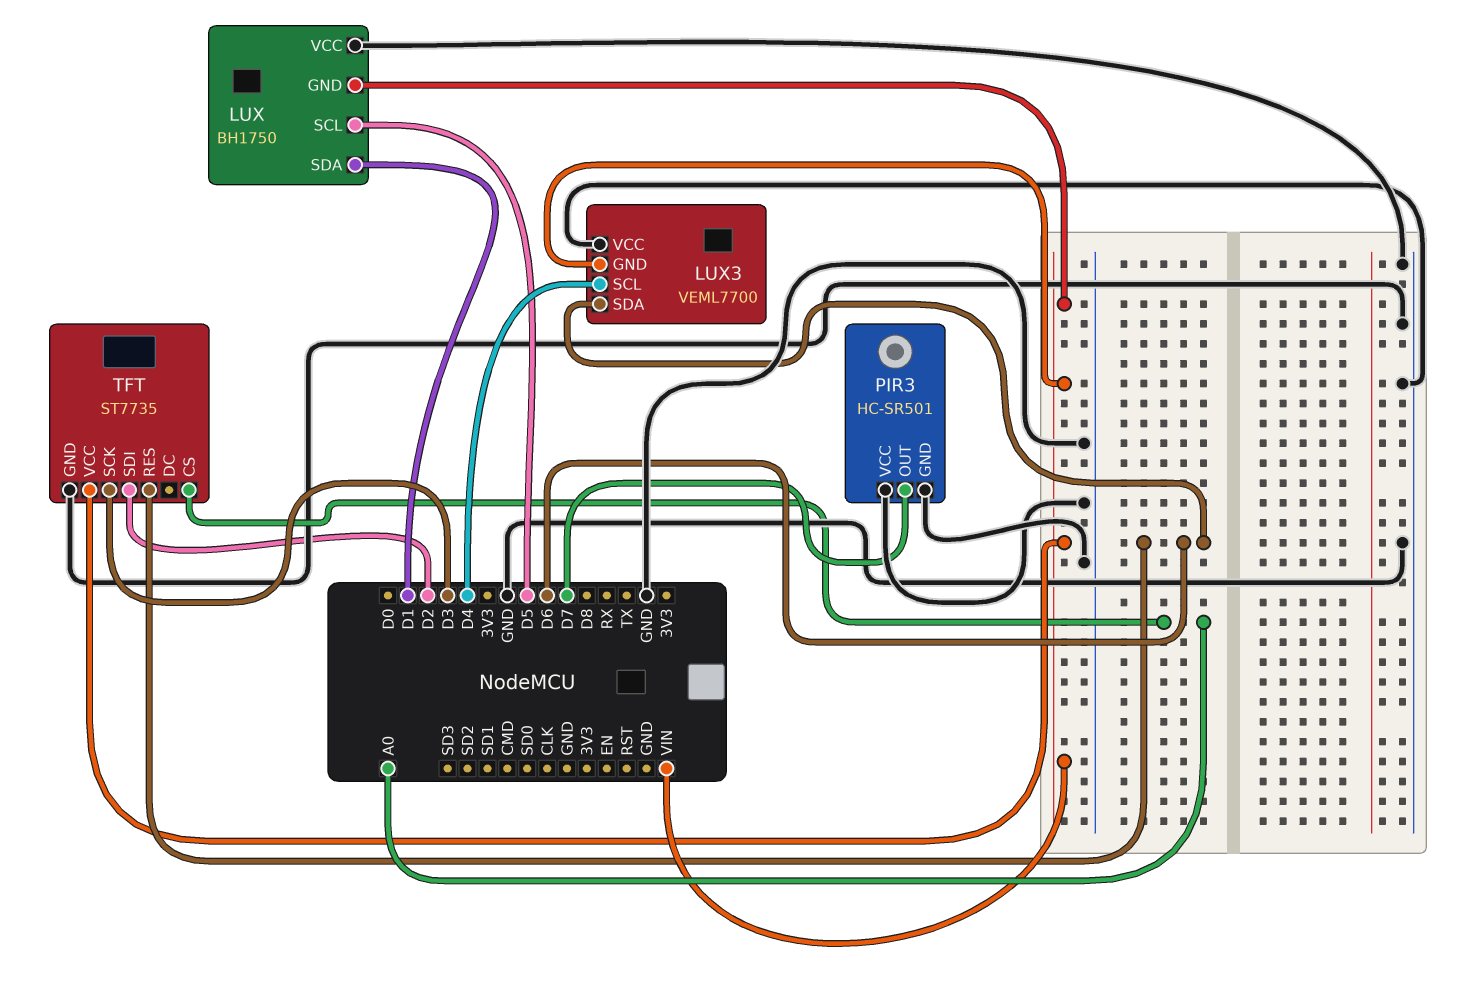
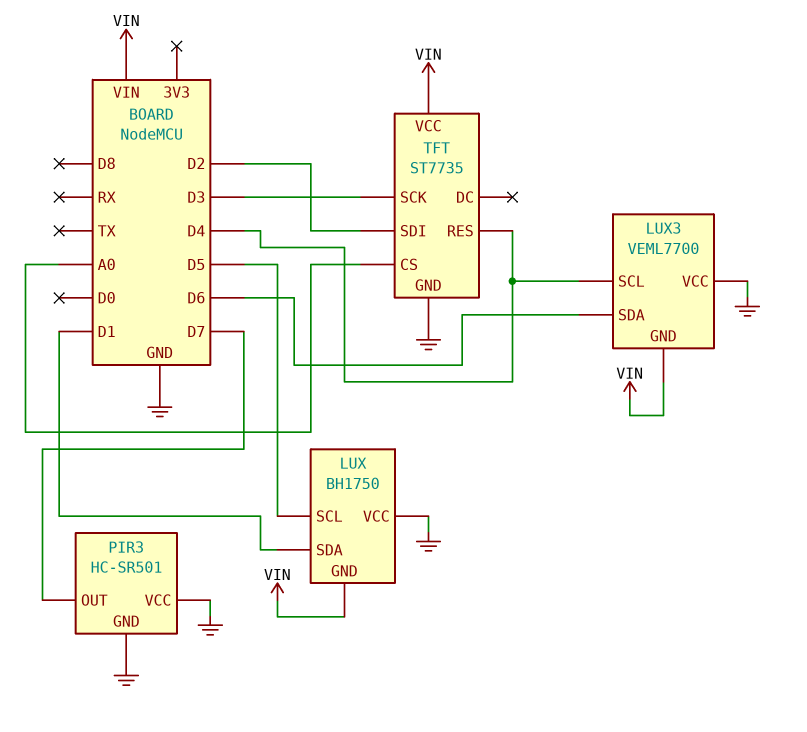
TFT pin RES: D6 -> D4

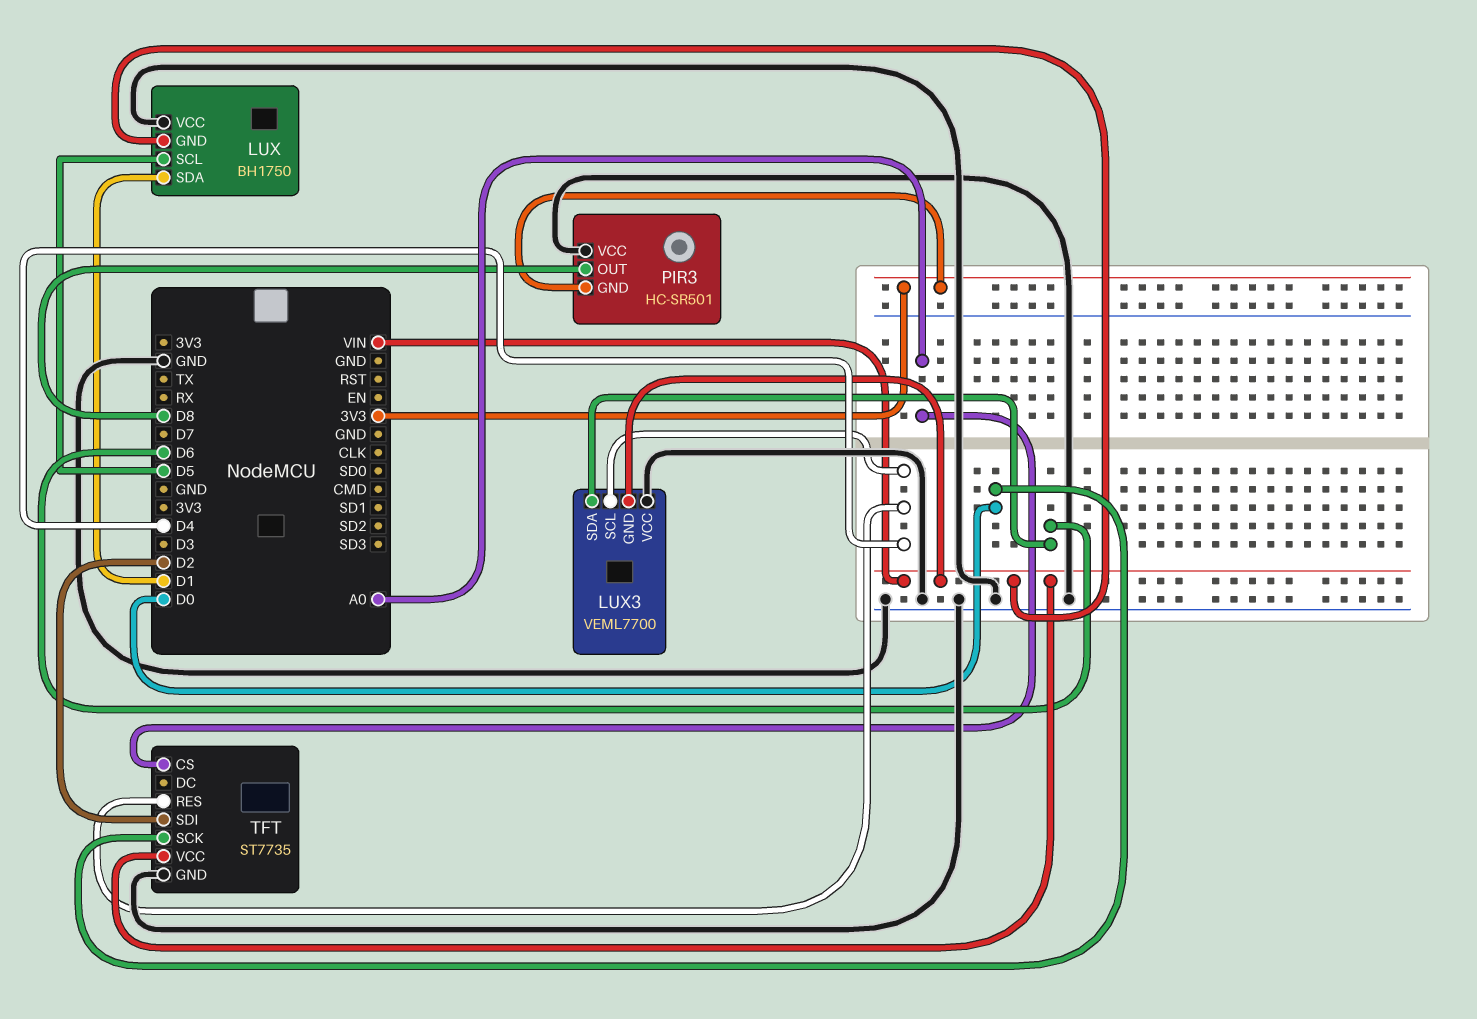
PIR3 pin GND: GND -> 3V3
PIR3 pin OUT: D7 -> D8
TFT pin SCK: D3 -> D0

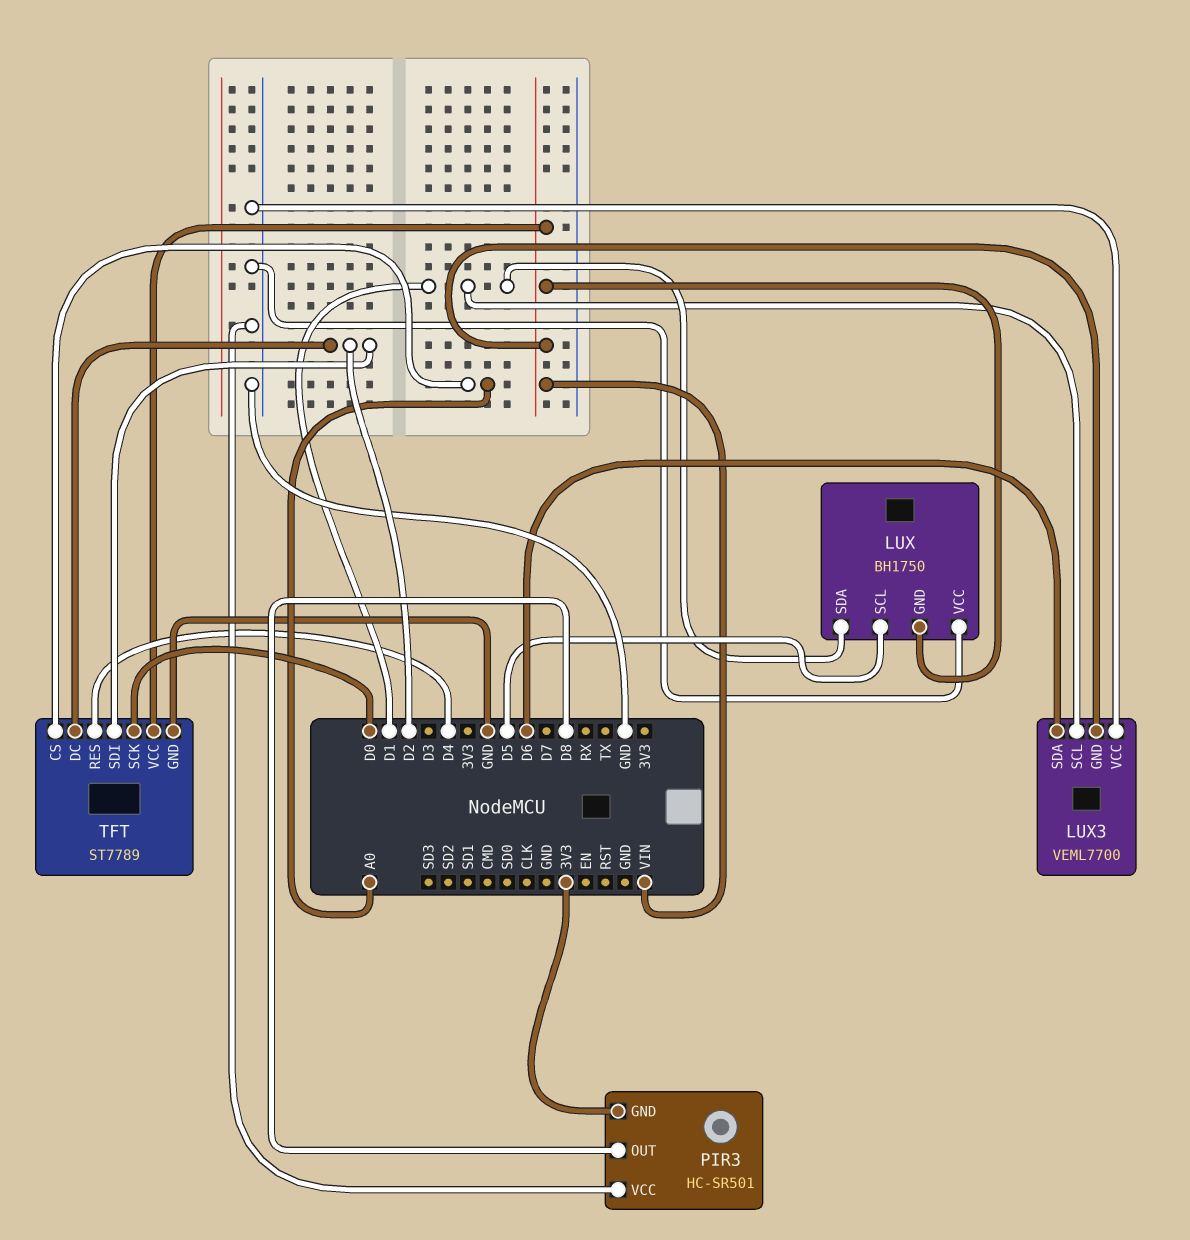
LUX3 pin SCL: D4 -> D1
TFT: ST7735 -> ST7789
TFT pin DC: none -> D2

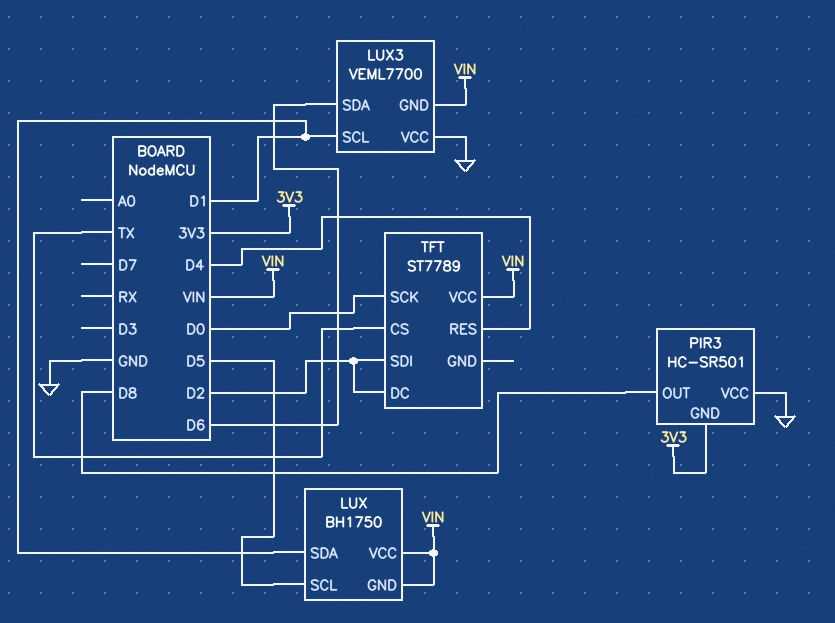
LUX pin VCC: GND -> VIN
TFT pin CS: A0 -> TX
TFT pin GND: GND -> none

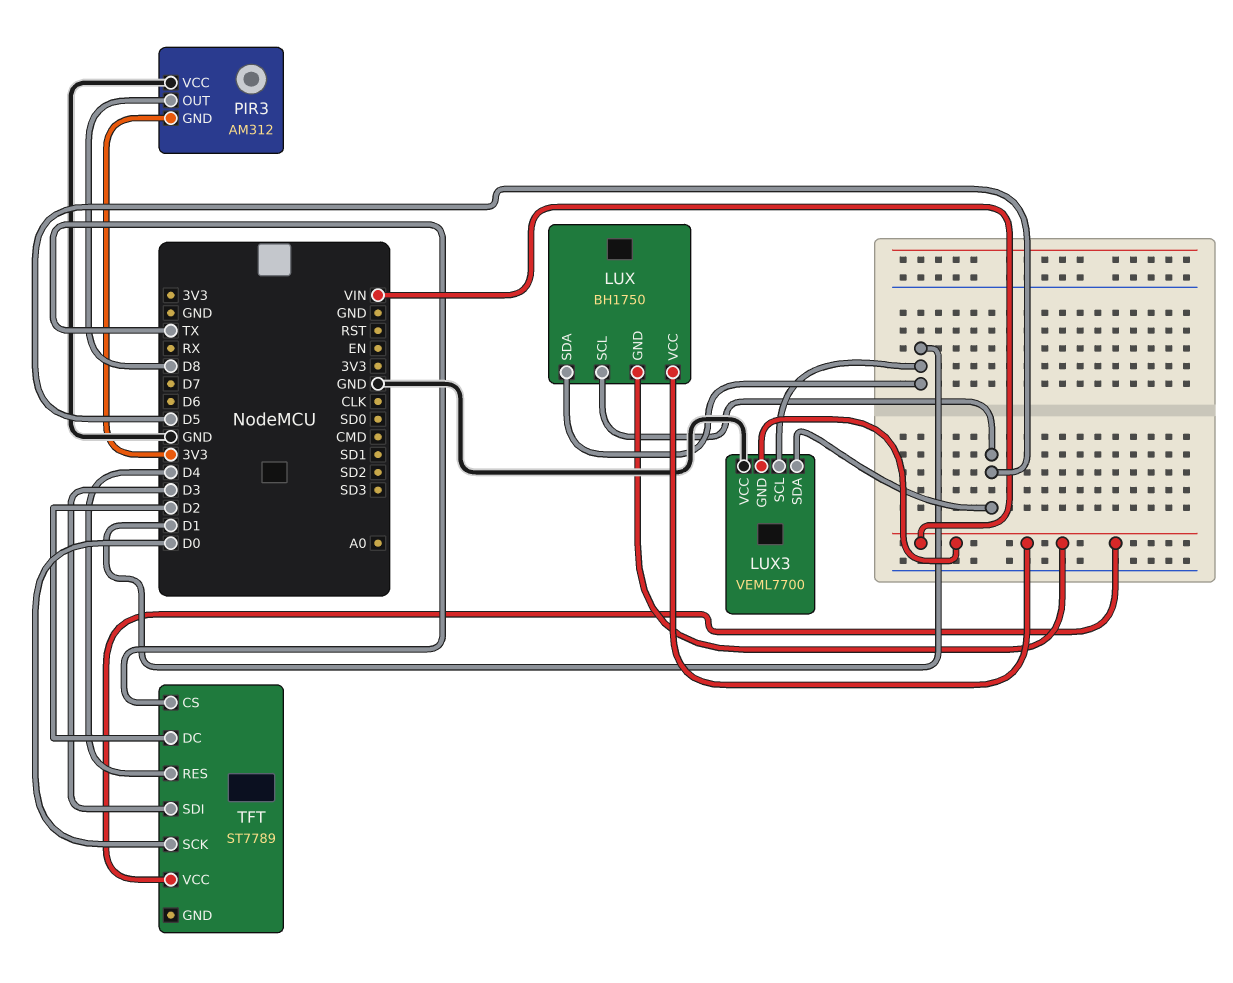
LUX3 pin SDA: D6 -> D5
PIR3: HC-SR501 -> AM312
TFT pin SDI: D2 -> D3

